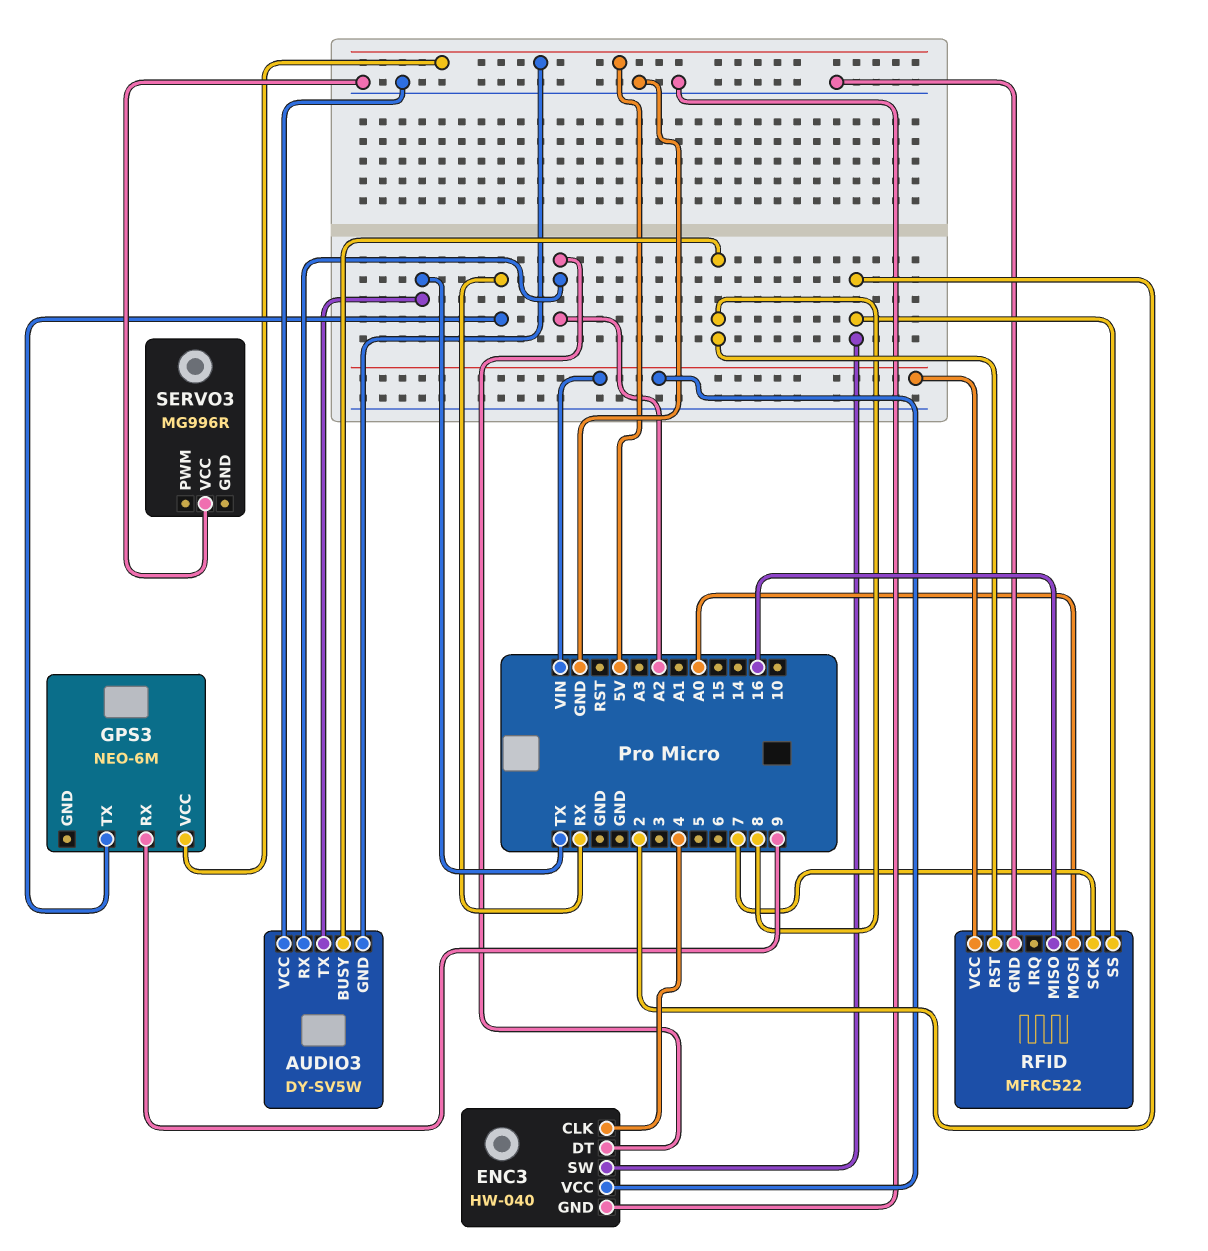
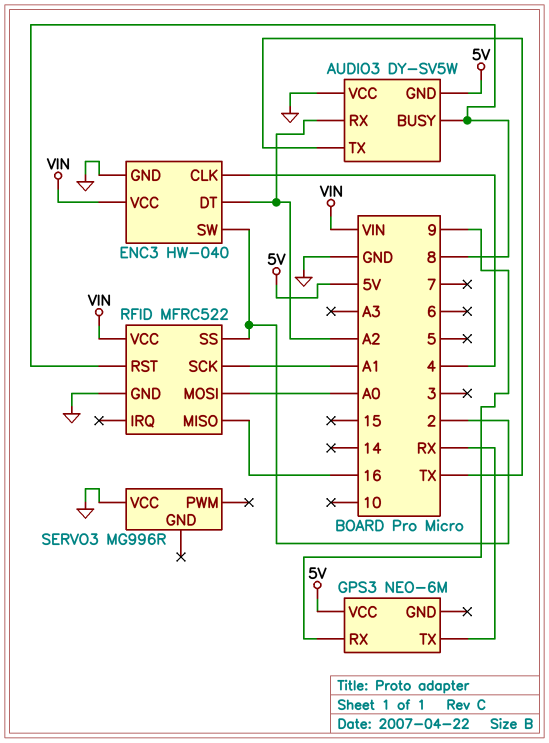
RFID pin SCK: 7 -> A1

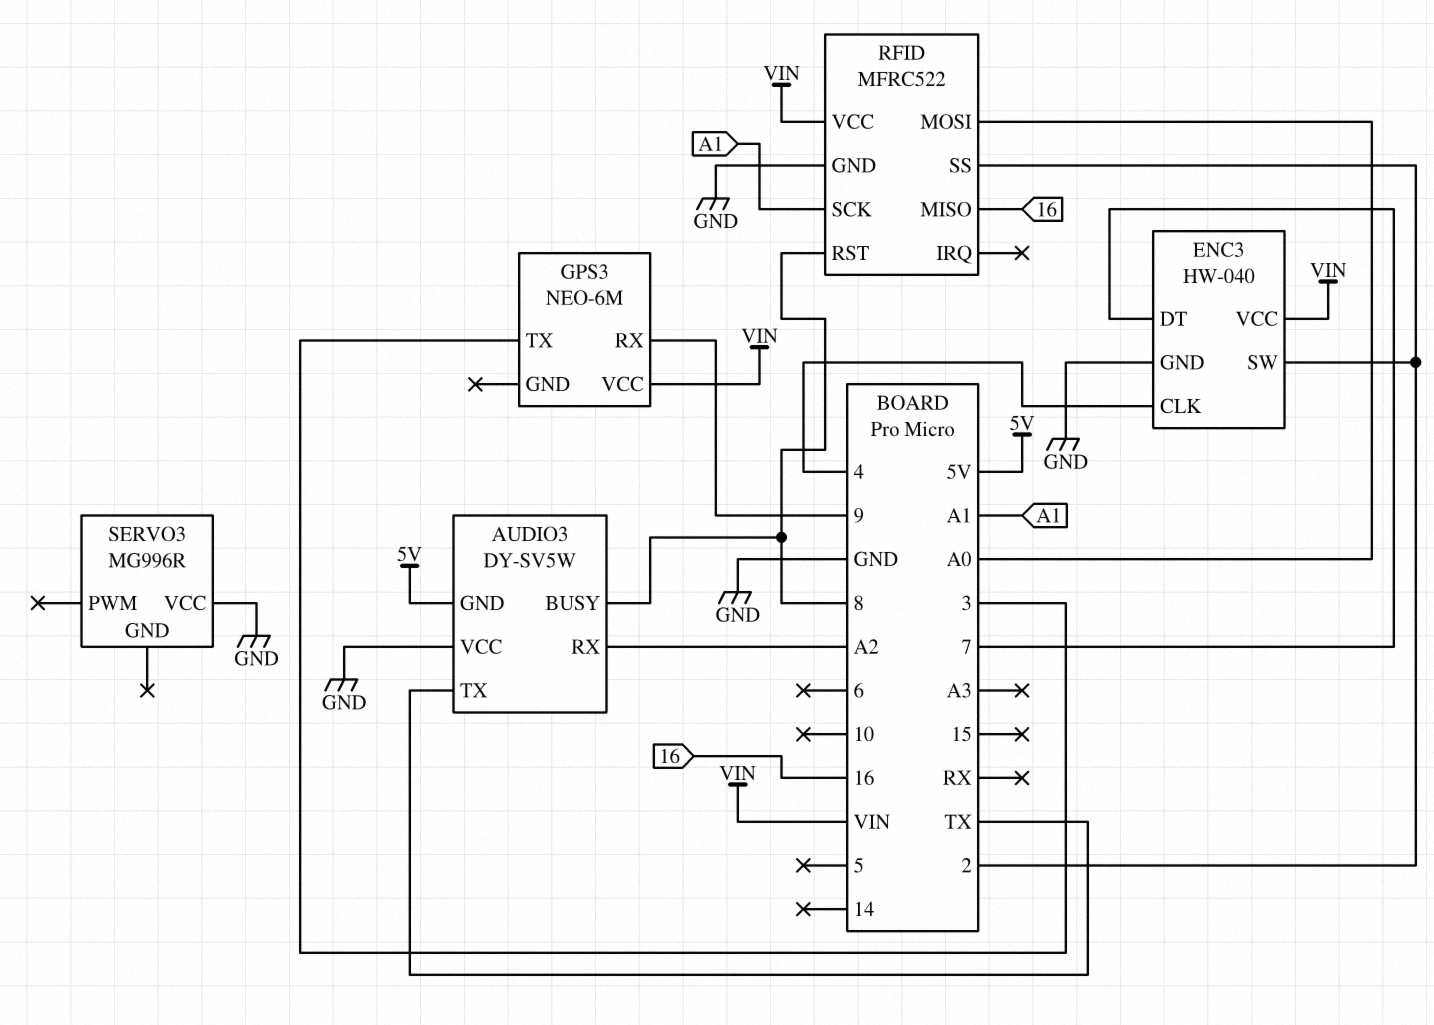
ENC3 pin DT: A2 -> 7
GPS3 pin TX: RX -> 3
GPS3 pin VCC: 5V -> VIN

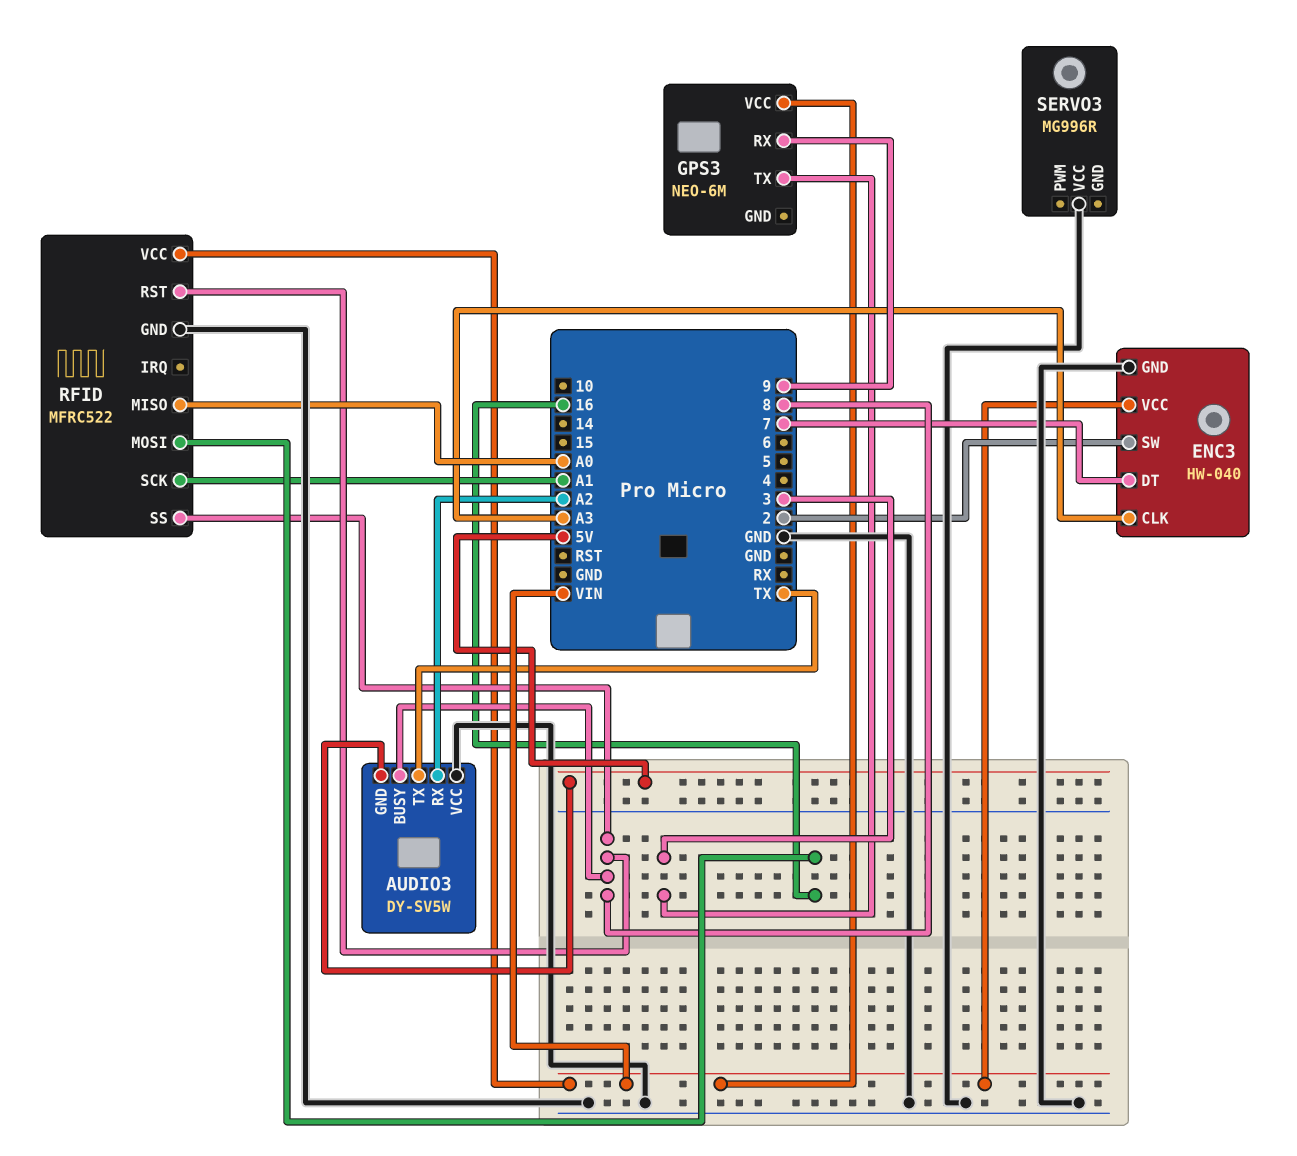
ENC3 pin CLK: 4 -> A3
RFID pin MISO: 16 -> A0
RFID pin MOSI: A0 -> 16
RFID pin SS: 2 -> 8

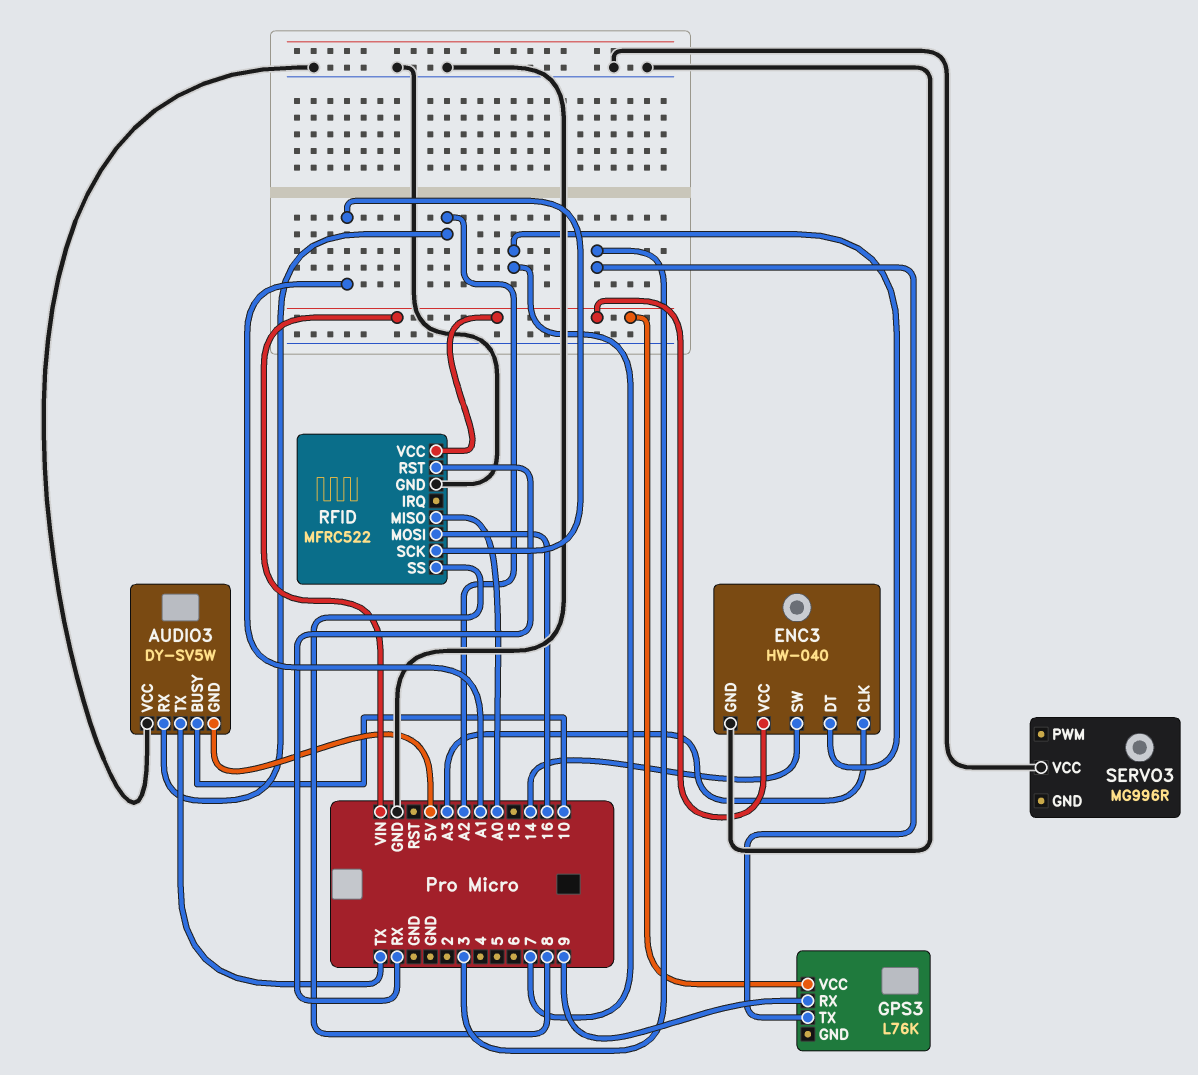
AUDIO3 pin BUSY: 8 -> 10
ENC3 pin SW: 2 -> 14
GPS3: NEO-6M -> L76K
RFID pin RST: 8 -> RX

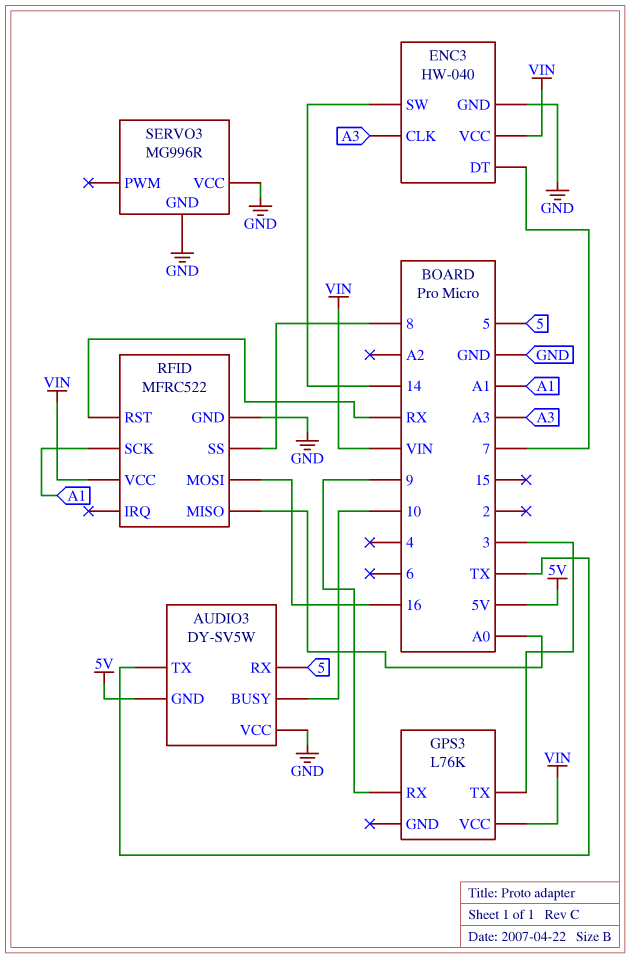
AUDIO3 pin RX: A2 -> 5
SERVO3 pin GND: none -> GND

